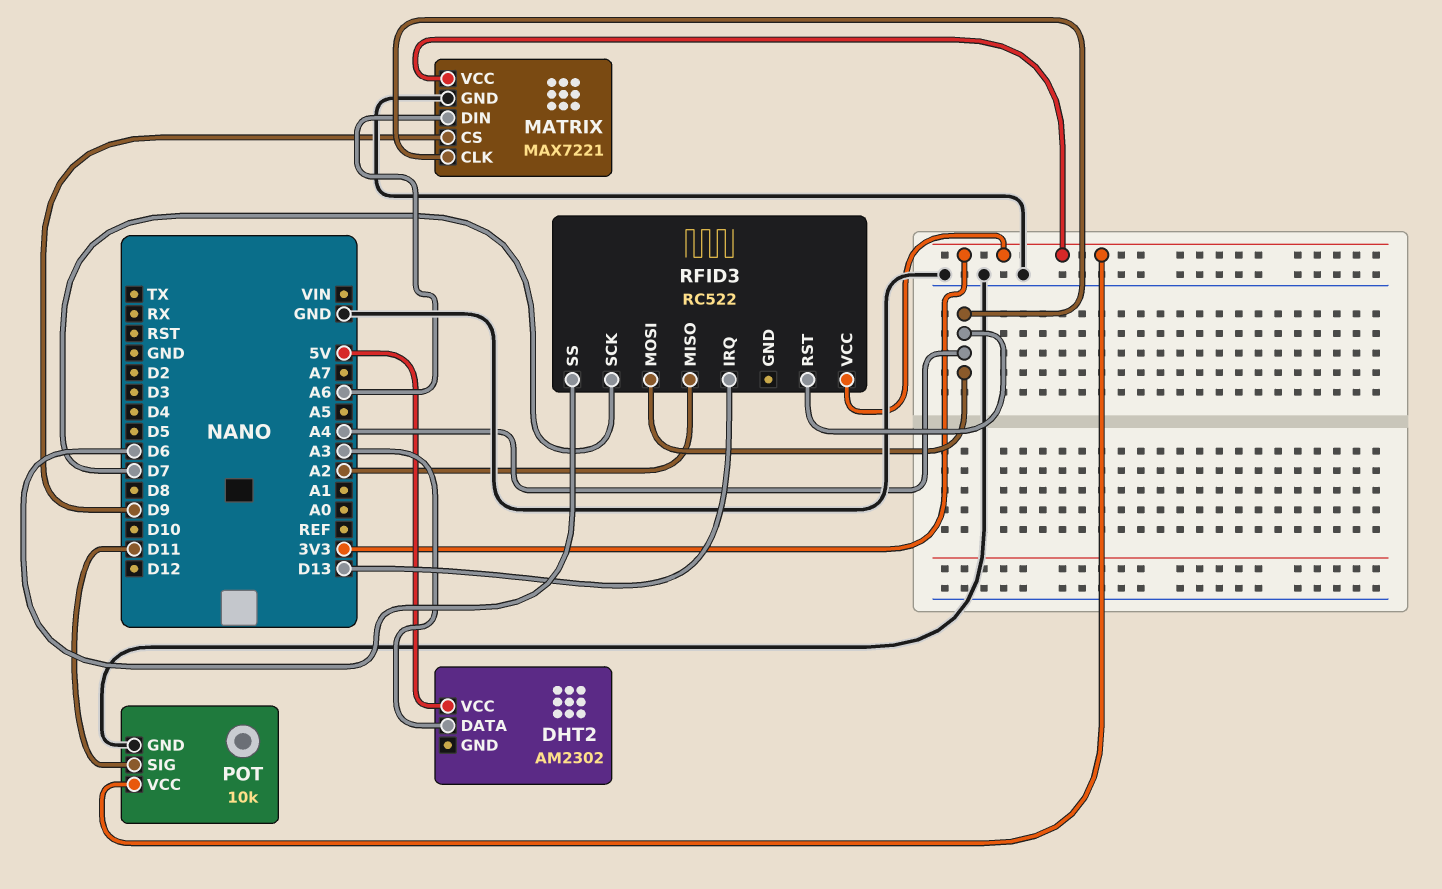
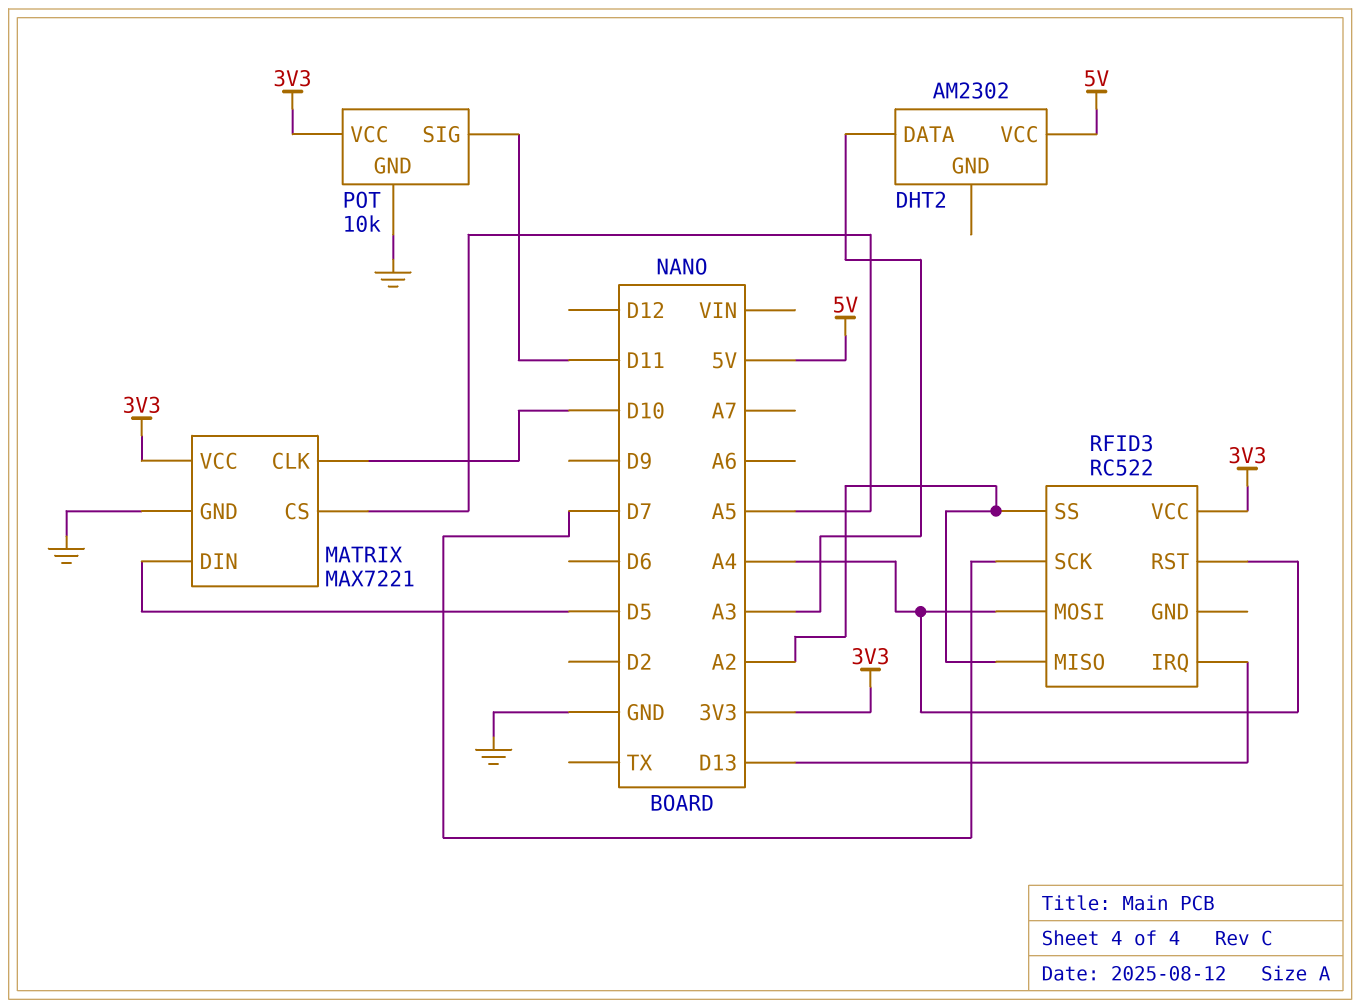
MATRIX pin CLK: A4 -> D10
MATRIX pin CS: D9 -> A5
MATRIX pin DIN: A6 -> D5
RFID3 pin SS: D6 -> A2

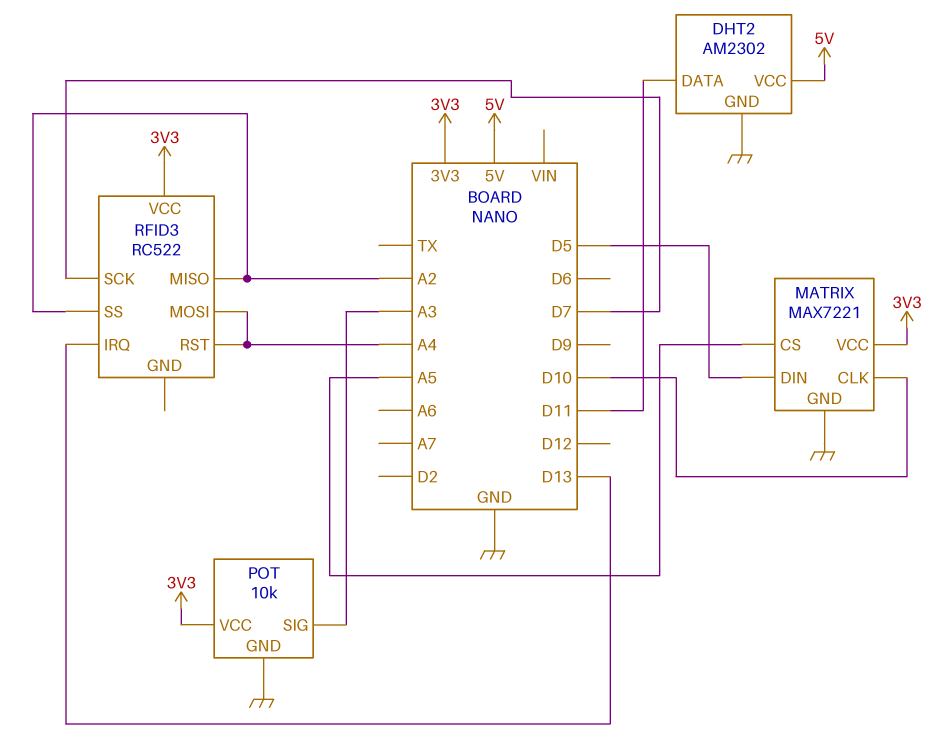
DHT2 pin DATA: A3 -> D11
DHT2 pin GND: none -> GND
POT pin SIG: D11 -> A3

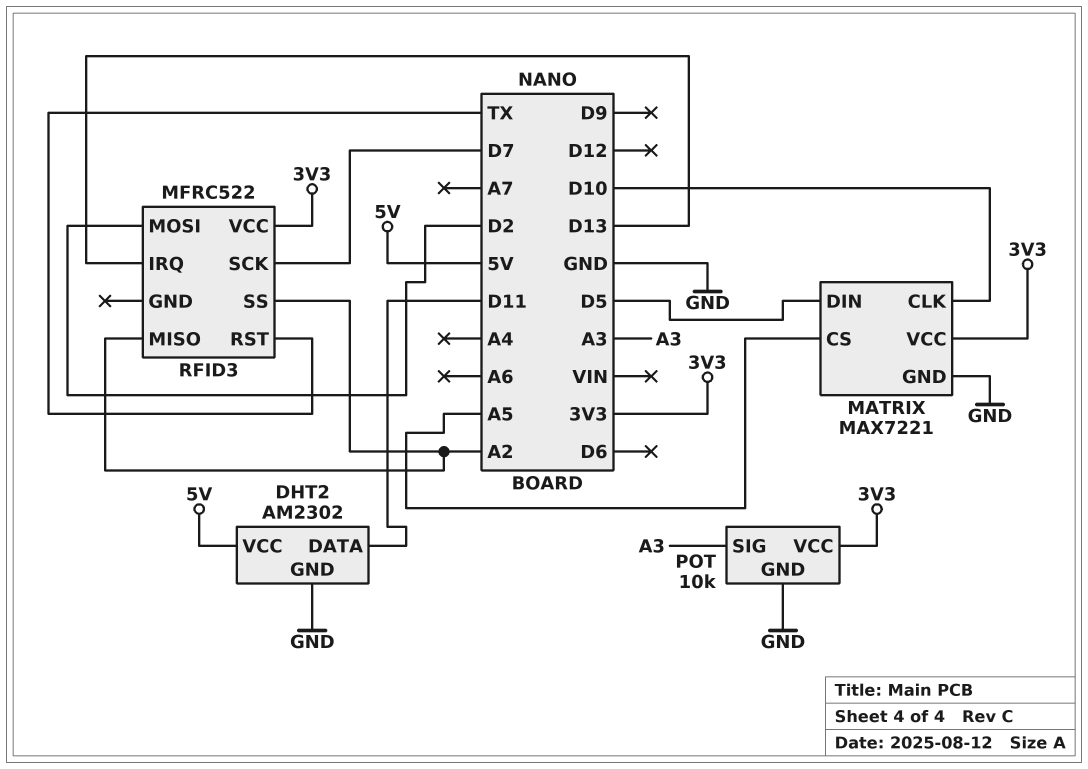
RFID3: RC522 -> MFRC522
RFID3 pin MOSI: A4 -> D2
RFID3 pin RST: A4 -> TX

